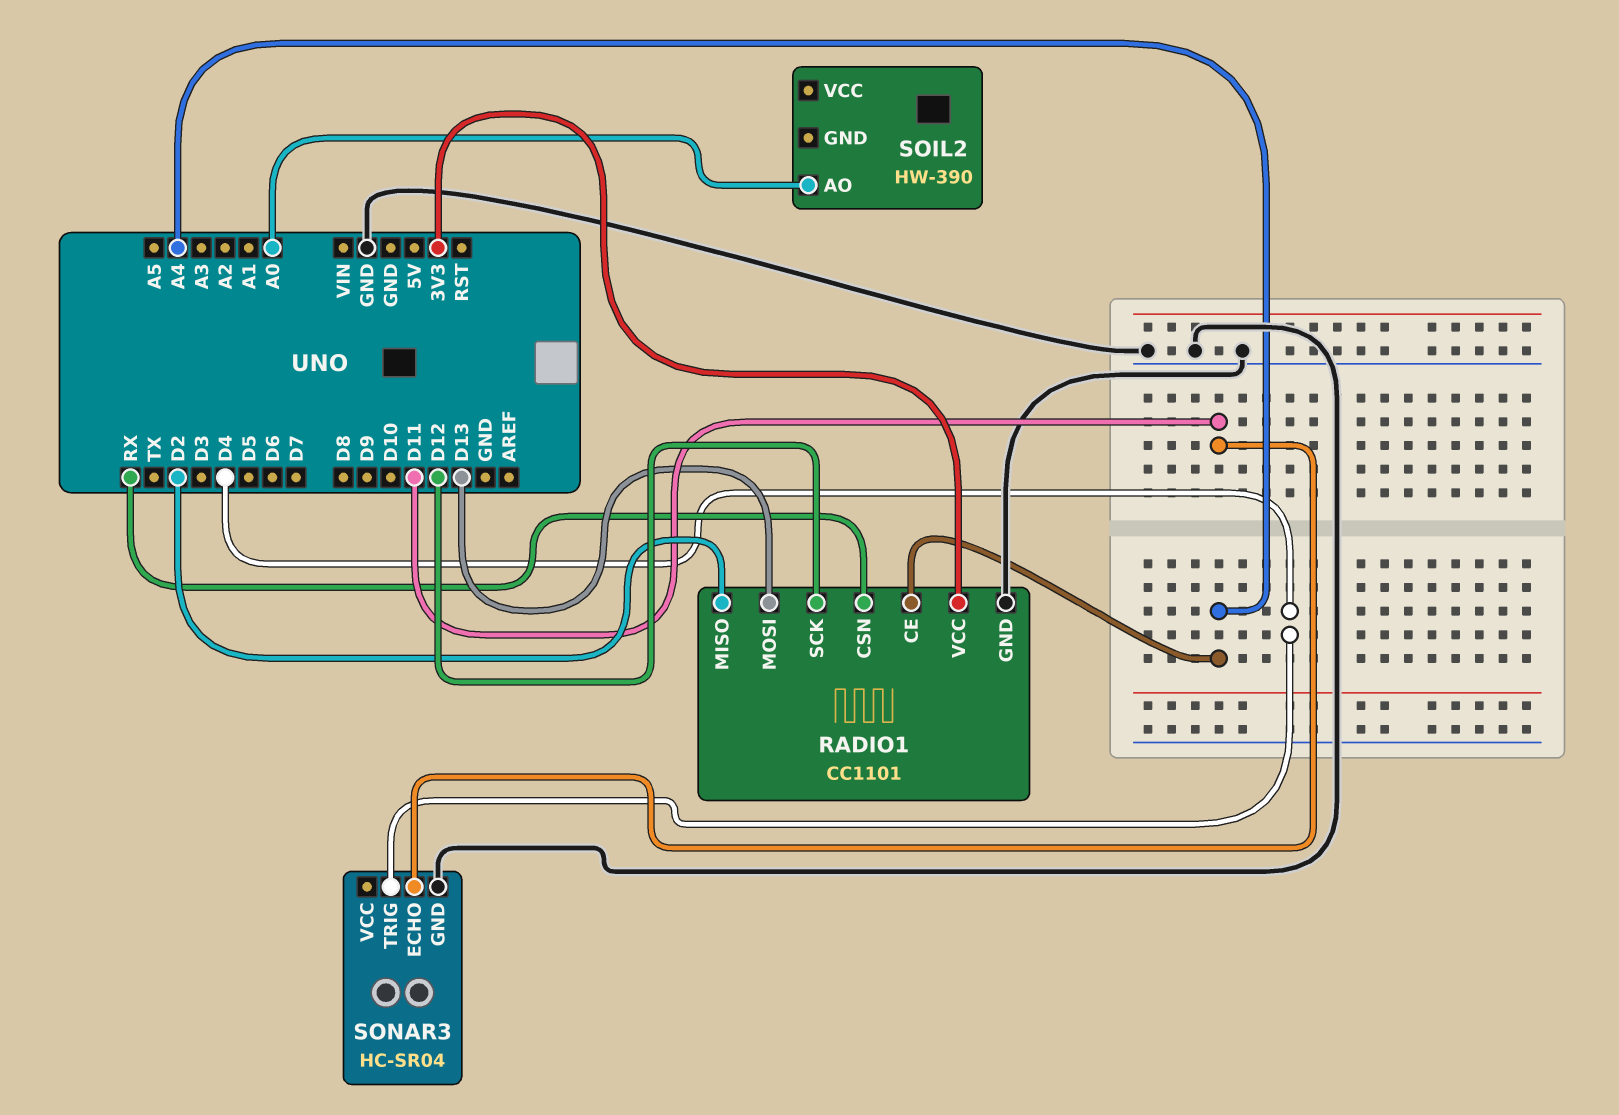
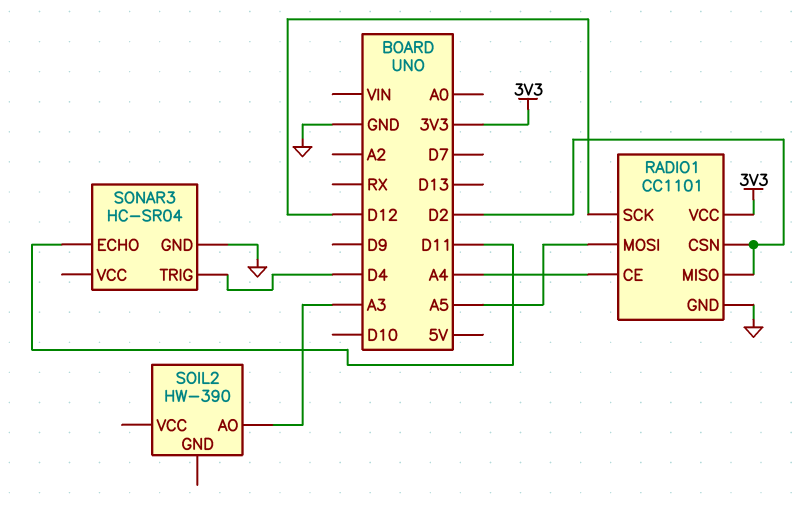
RADIO1 pin CSN: RX -> D2
RADIO1 pin MOSI: D13 -> A5
SOIL2 pin AO: A0 -> A3

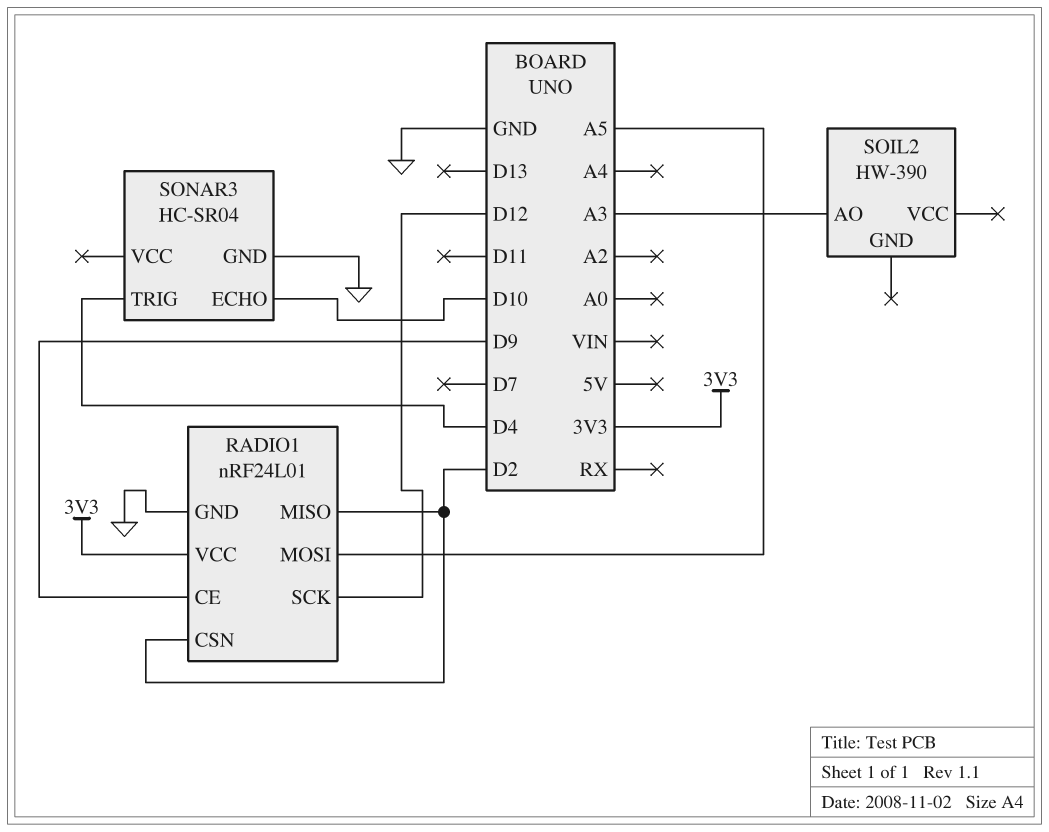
RADIO1: CC1101 -> nRF24L01
RADIO1 pin CE: A4 -> D9
SONAR3 pin ECHO: D11 -> D10

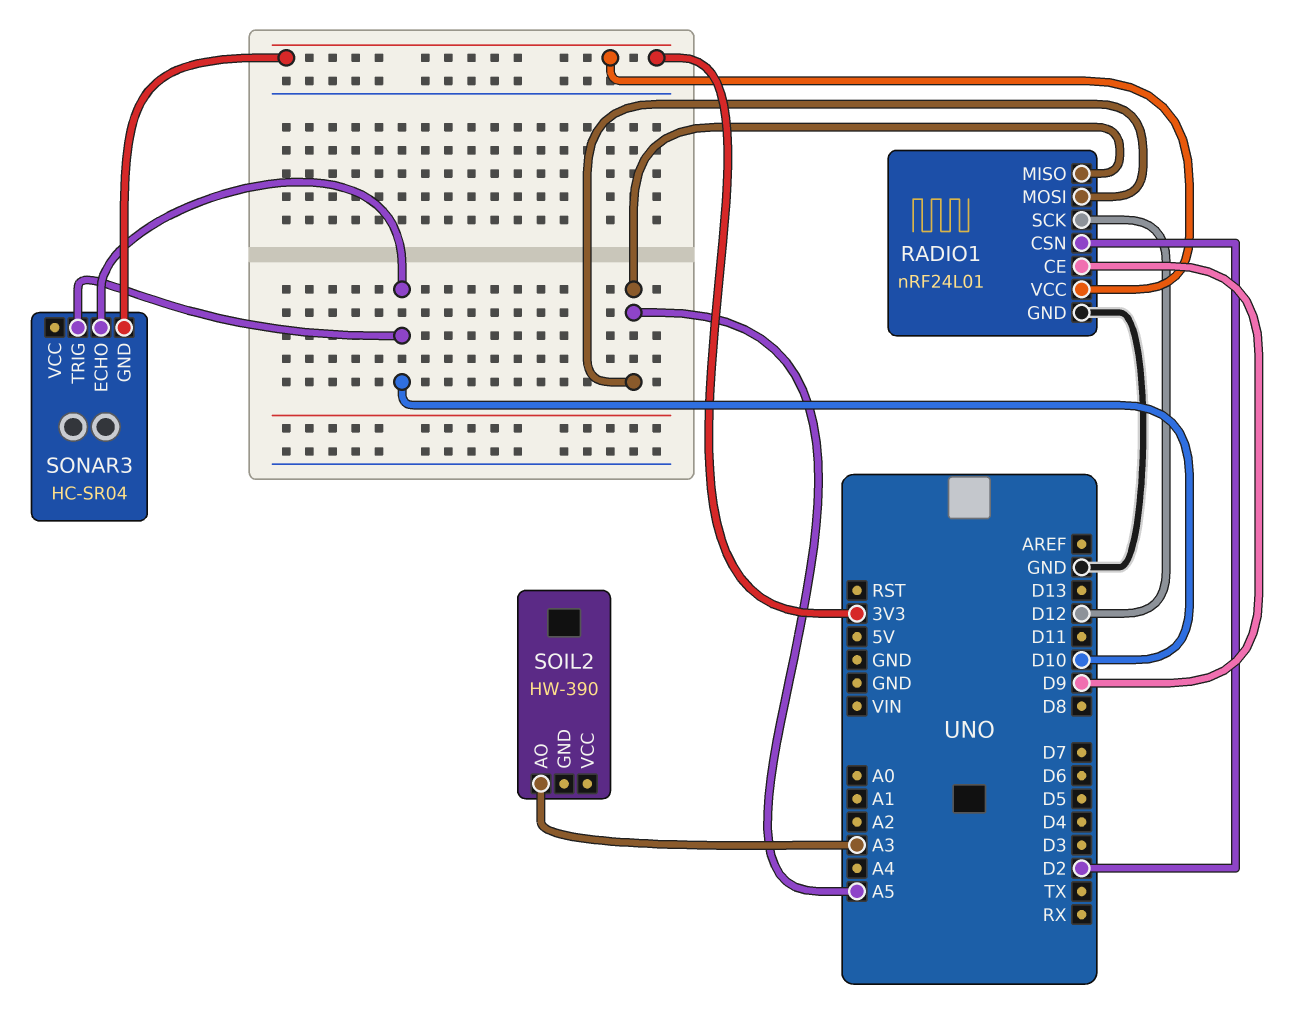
RADIO1 pin MISO: D2 -> A5
SONAR3 pin GND: GND -> 3V3
SONAR3 pin TRIG: D4 -> D10

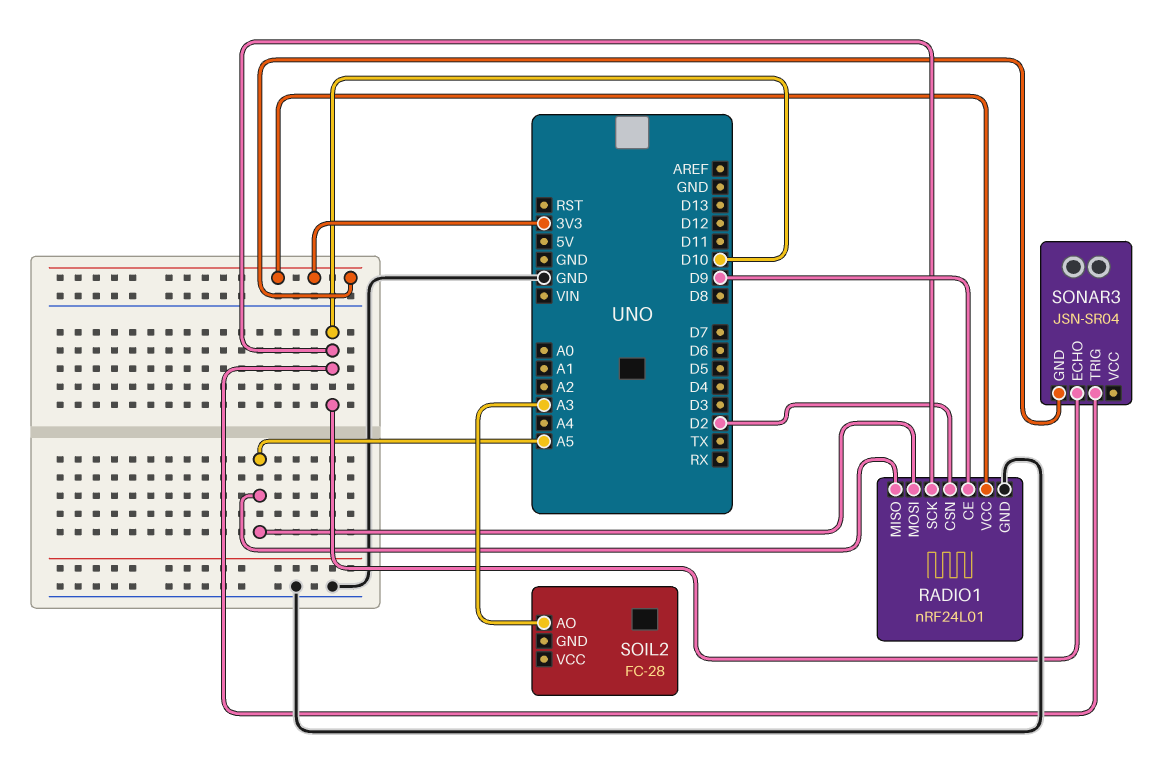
RADIO1 pin SCK: D12 -> D10
SOIL2: HW-390 -> FC-28
SONAR3: HC-SR04 -> JSN-SR04

